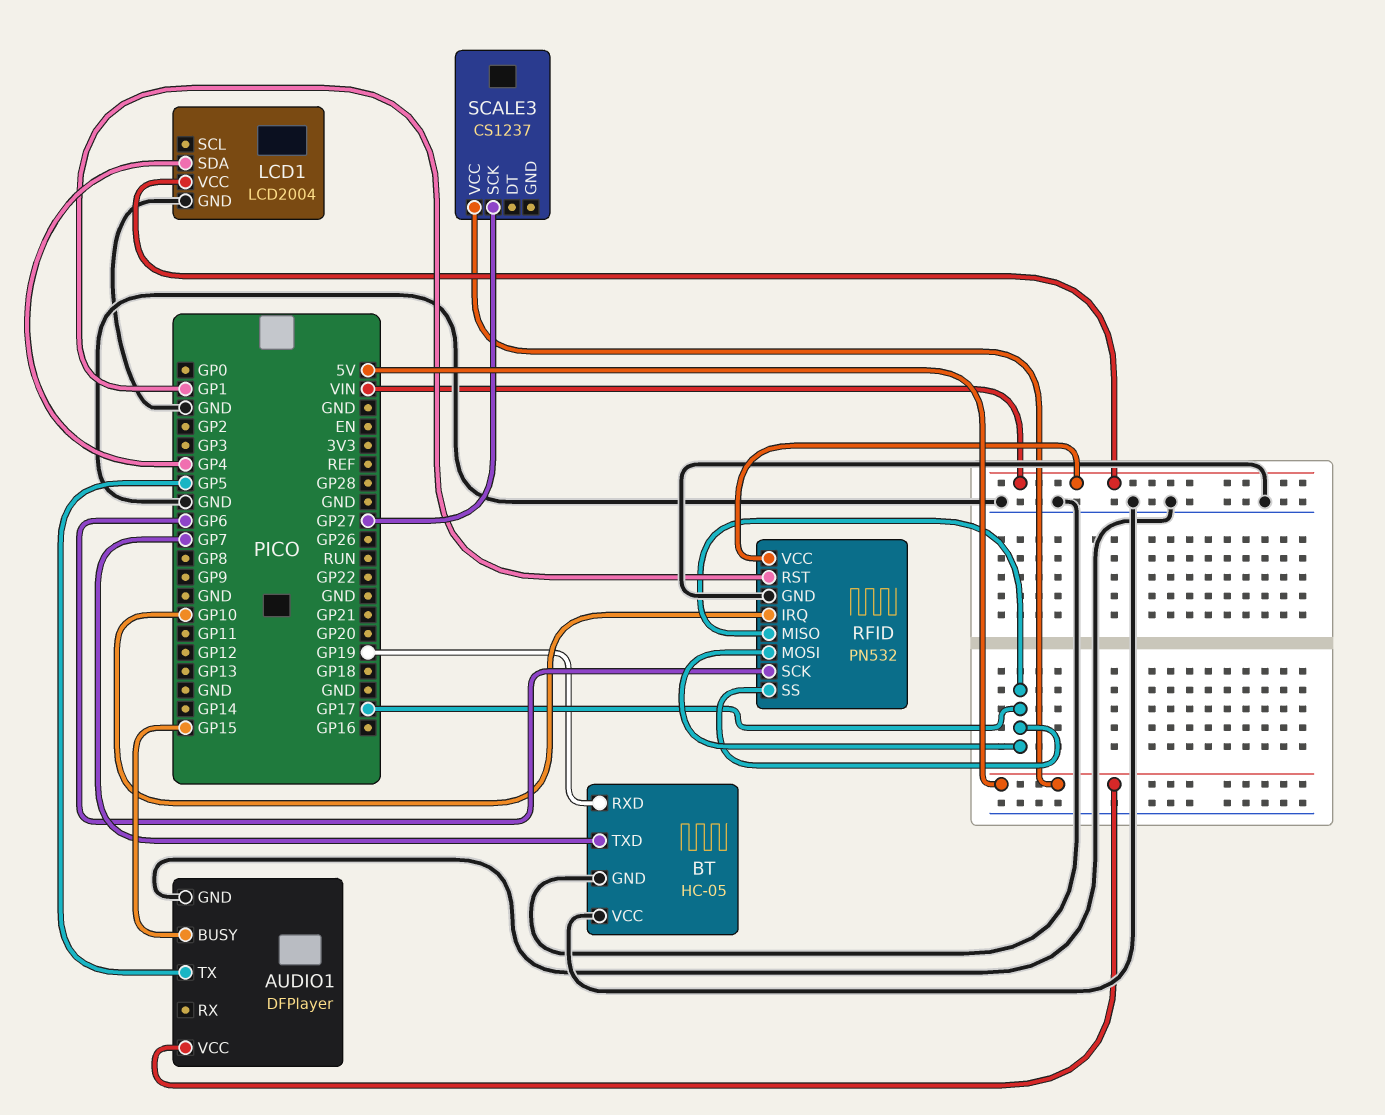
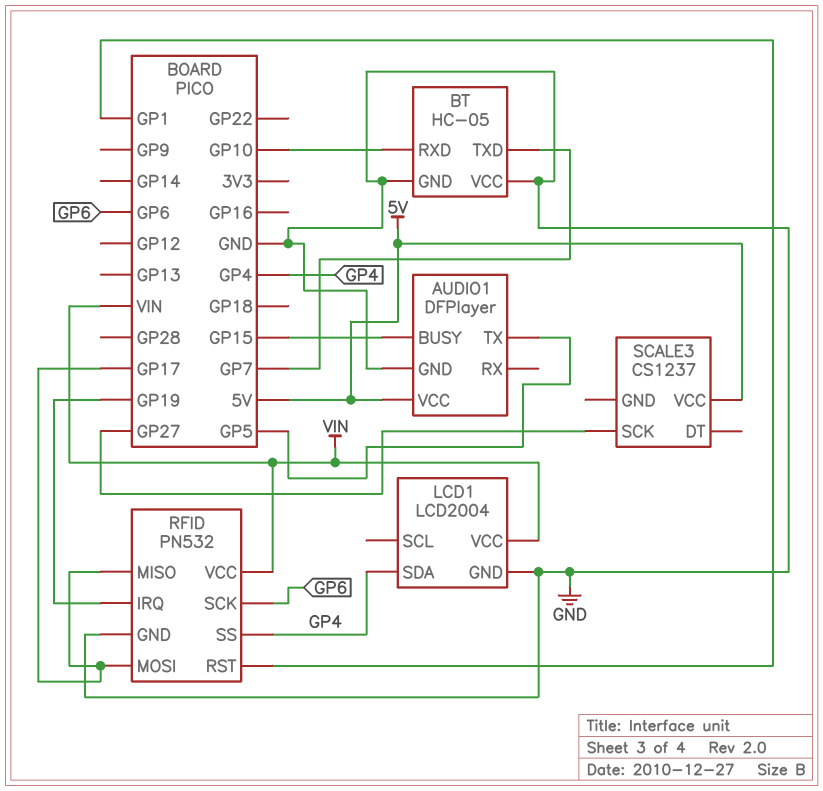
BT pin RXD: GP19 -> GP10
RFID pin IRQ: GP10 -> GP19
RFID pin SS: GP17 -> GP4

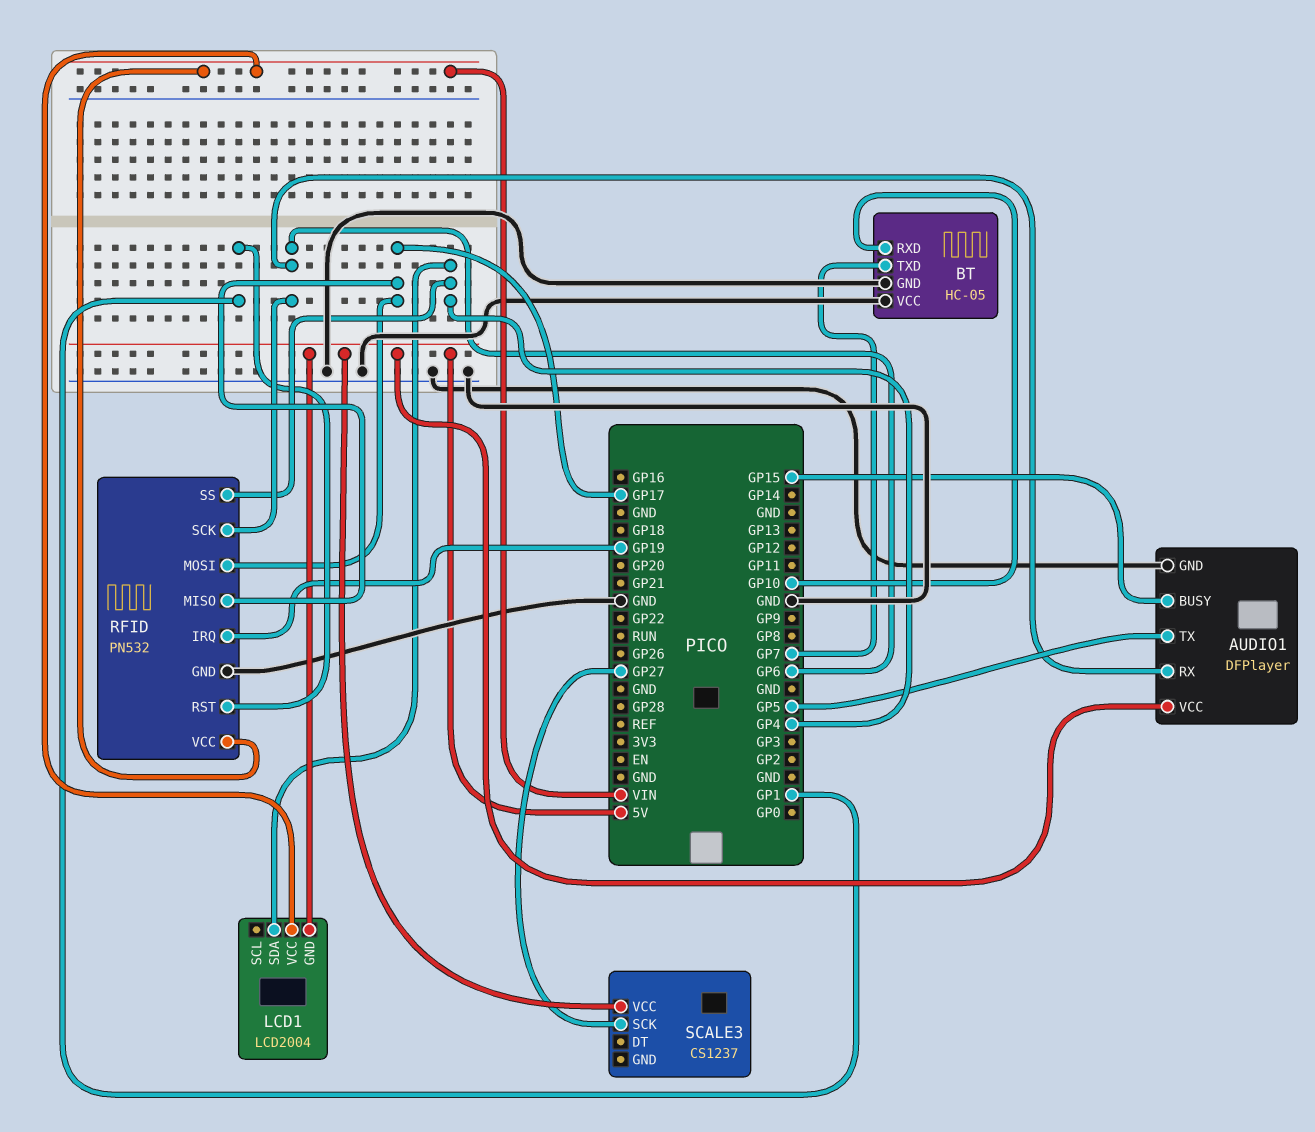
AUDIO1 pin RX: none -> GP6
LCD1 pin GND: GND -> 5V

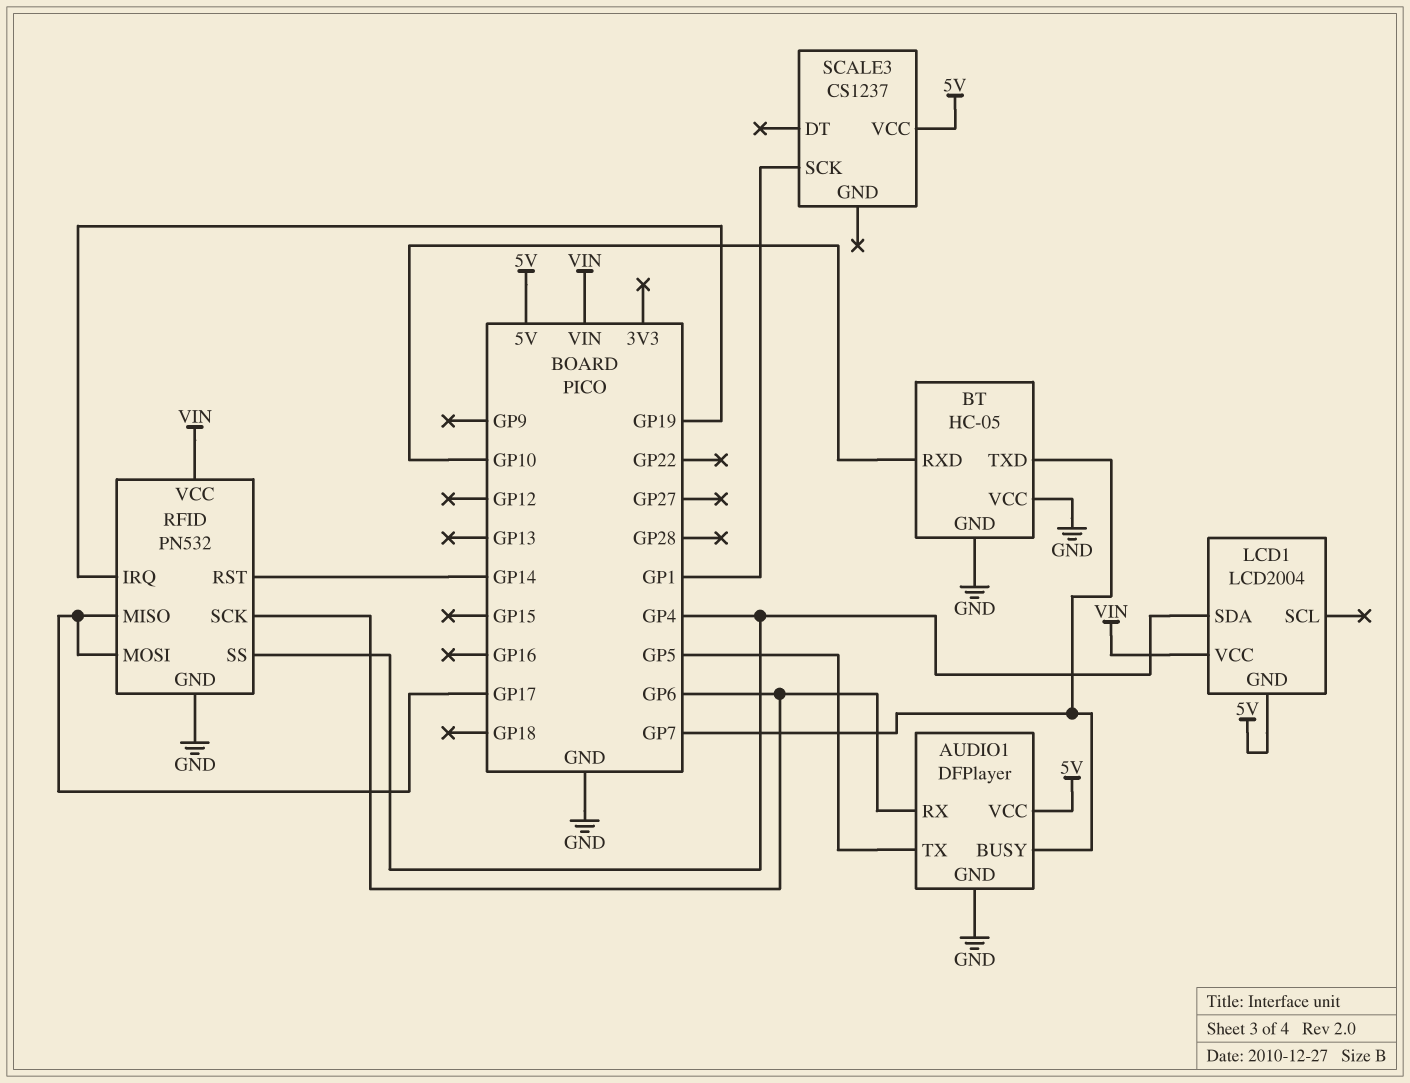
AUDIO1 pin BUSY: GP15 -> GP7
RFID pin RST: GP1 -> GP14
SCALE3 pin SCK: GP27 -> GP1

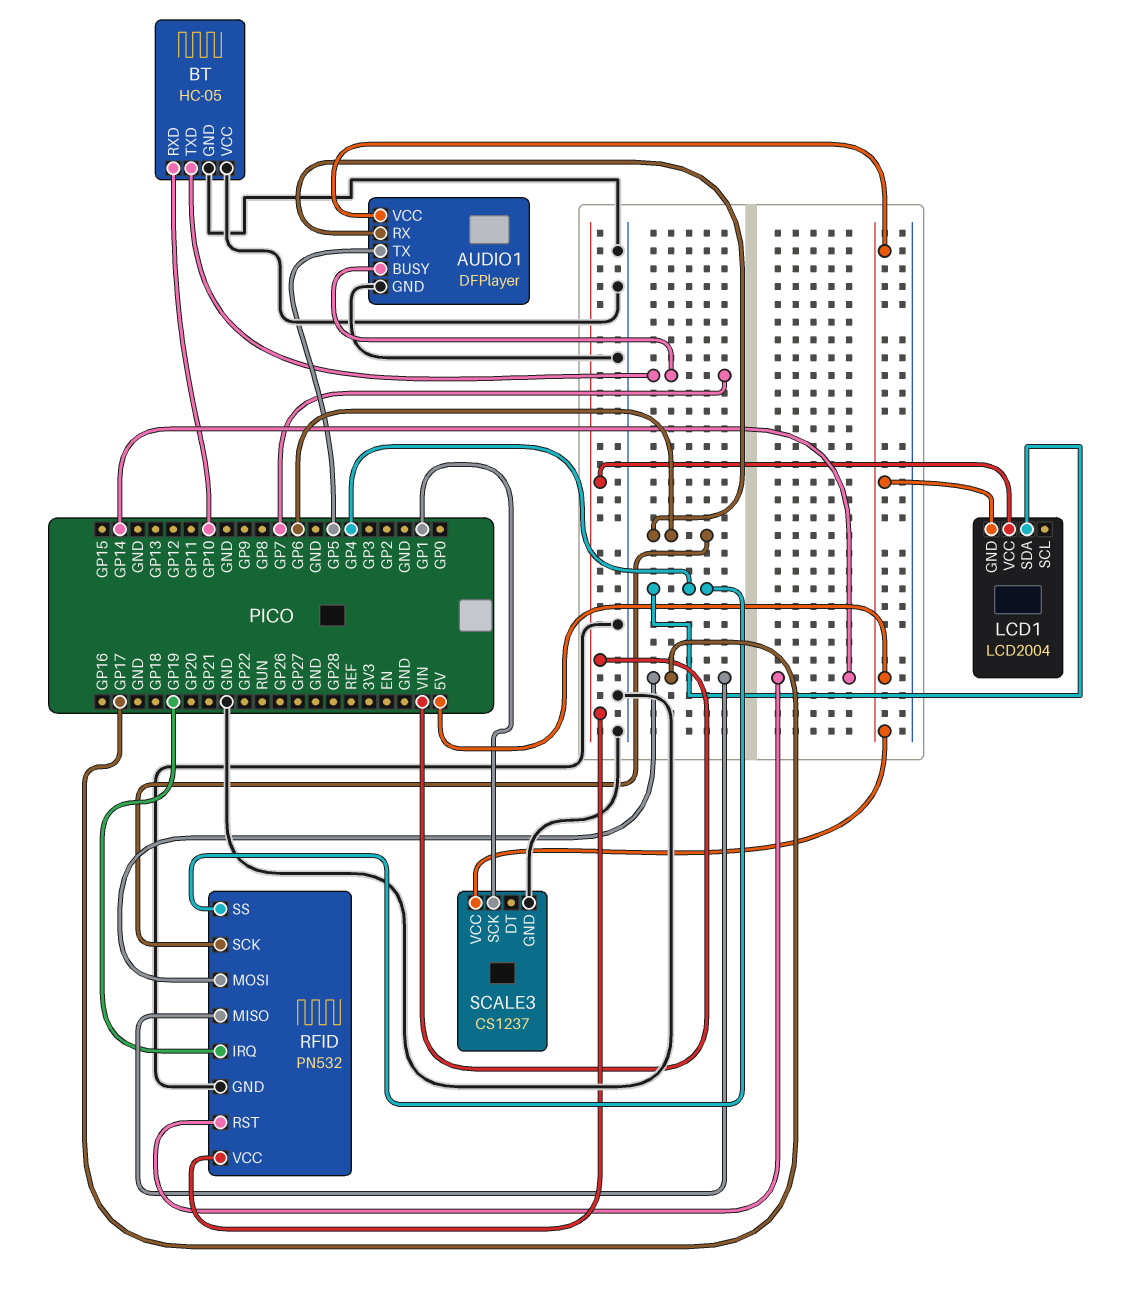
SCALE3 pin GND: none -> GND

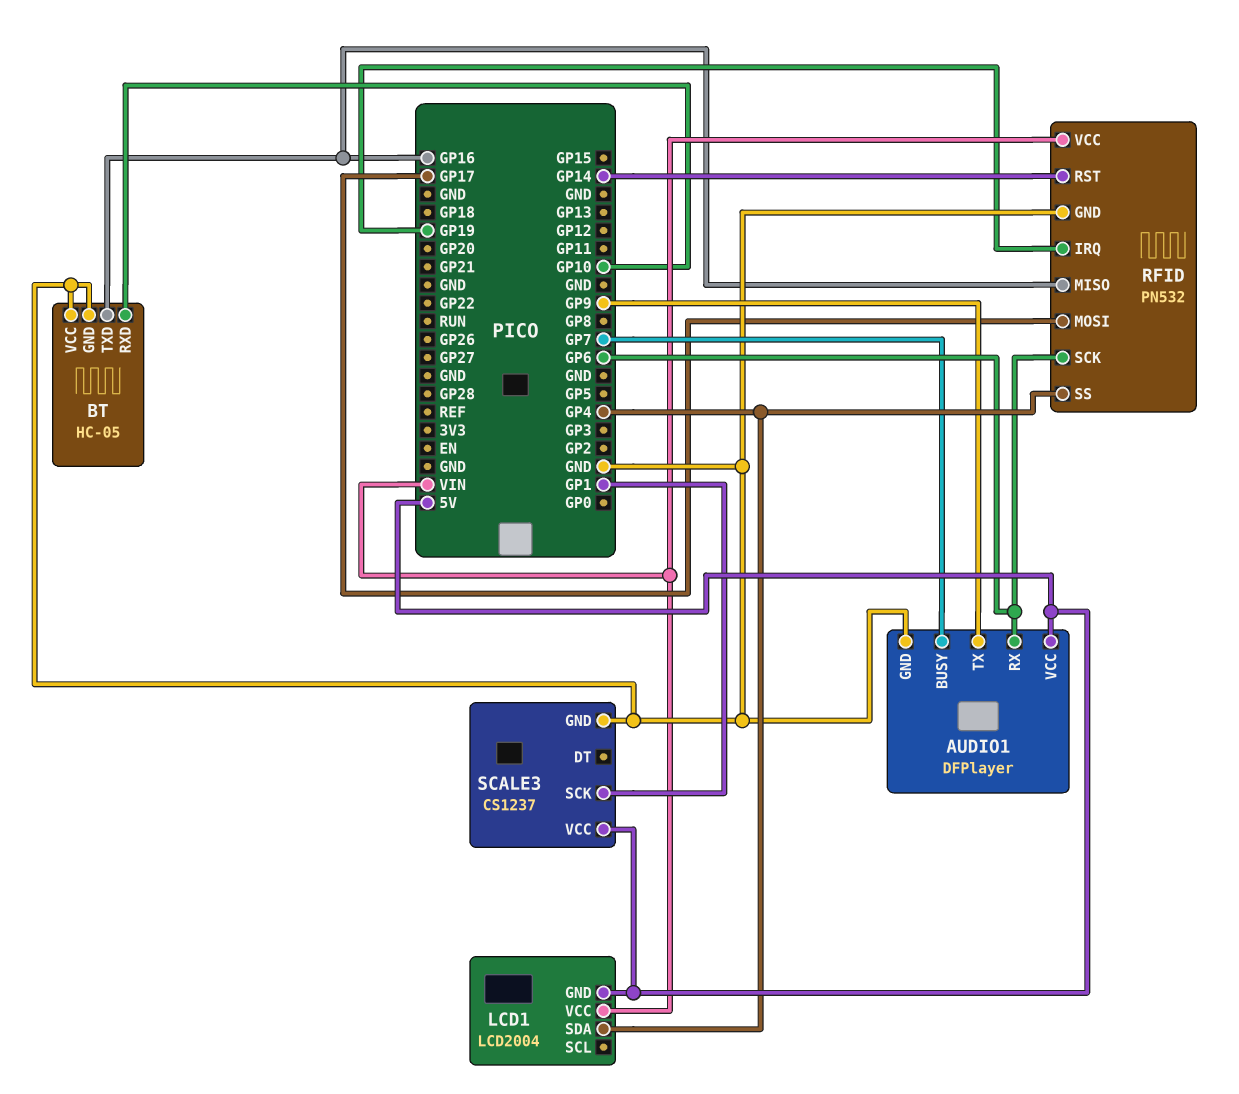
AUDIO1 pin TX: GP5 -> GP9
BT pin TXD: GP7 -> GP16
RFID pin MISO: GP17 -> GP16

